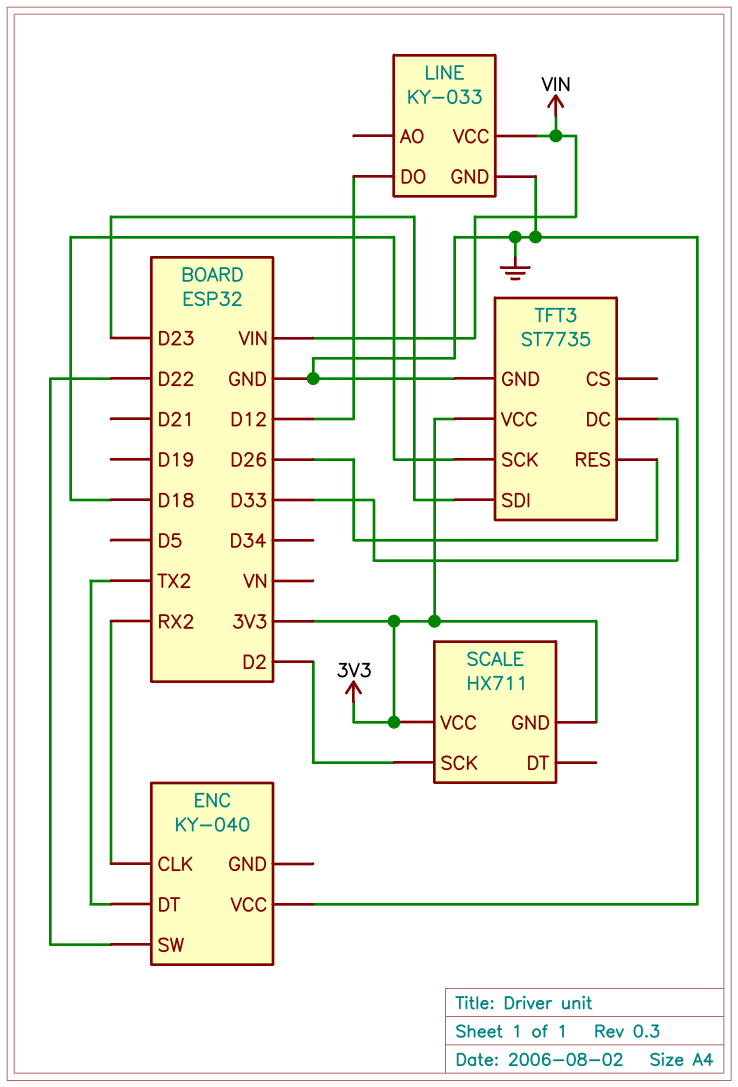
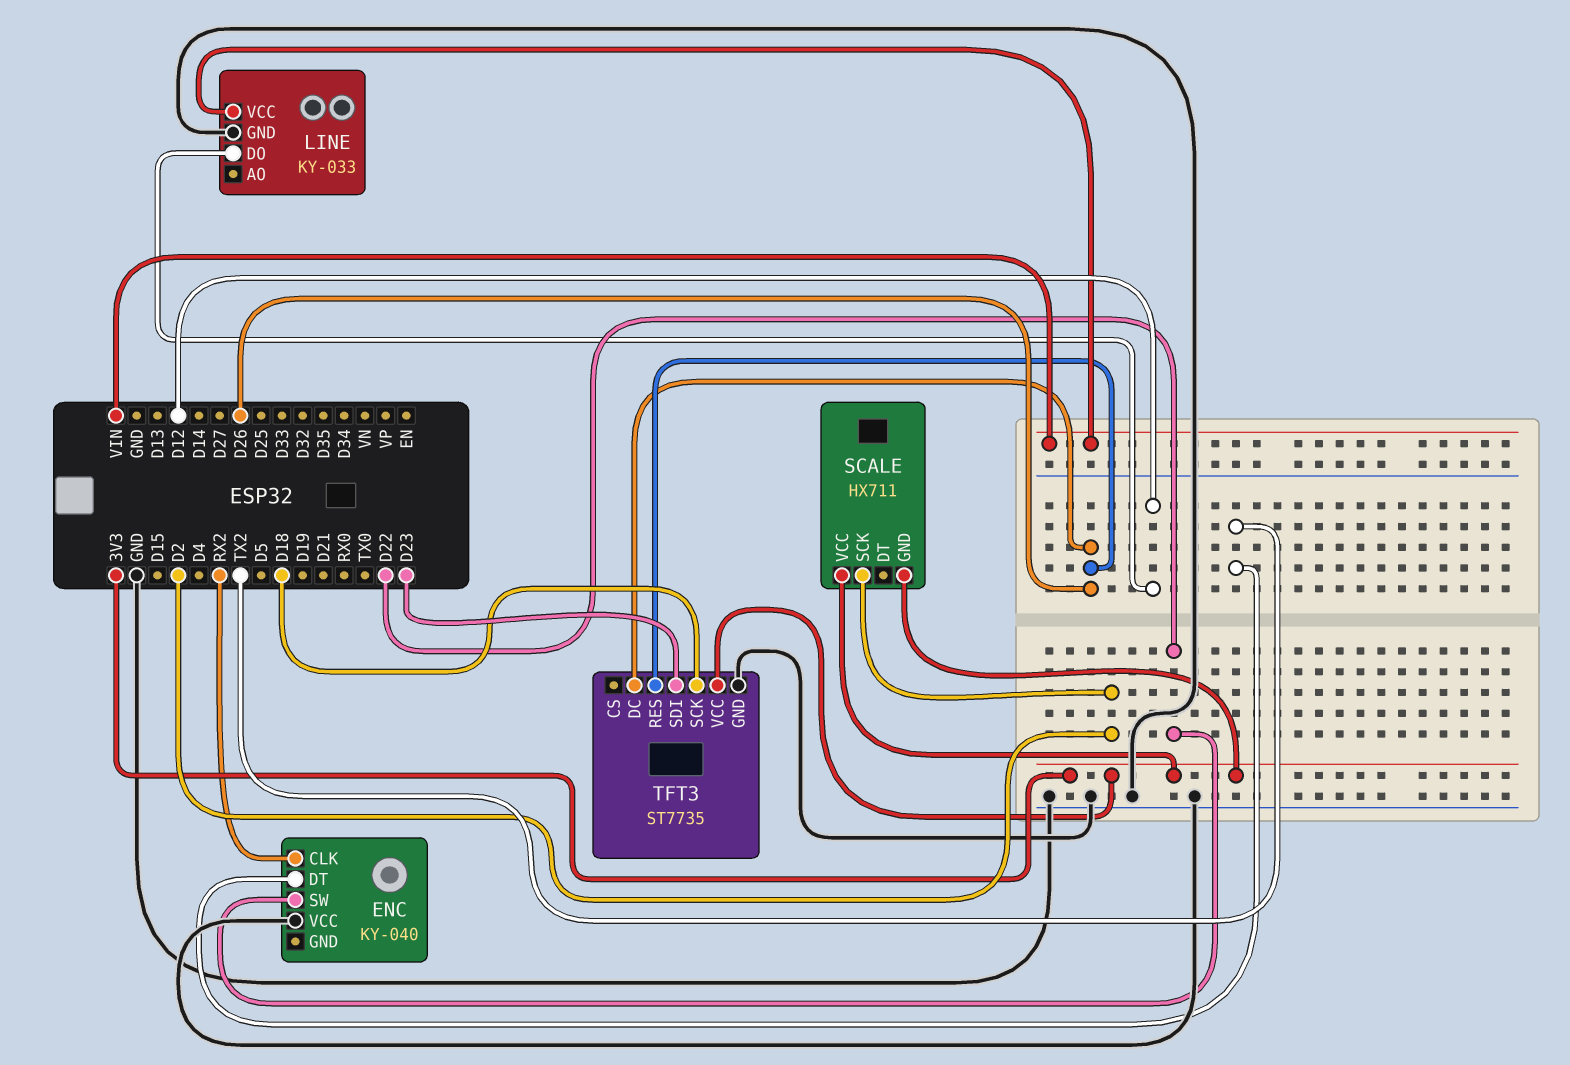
TFT3 pin DC: D33 -> D26

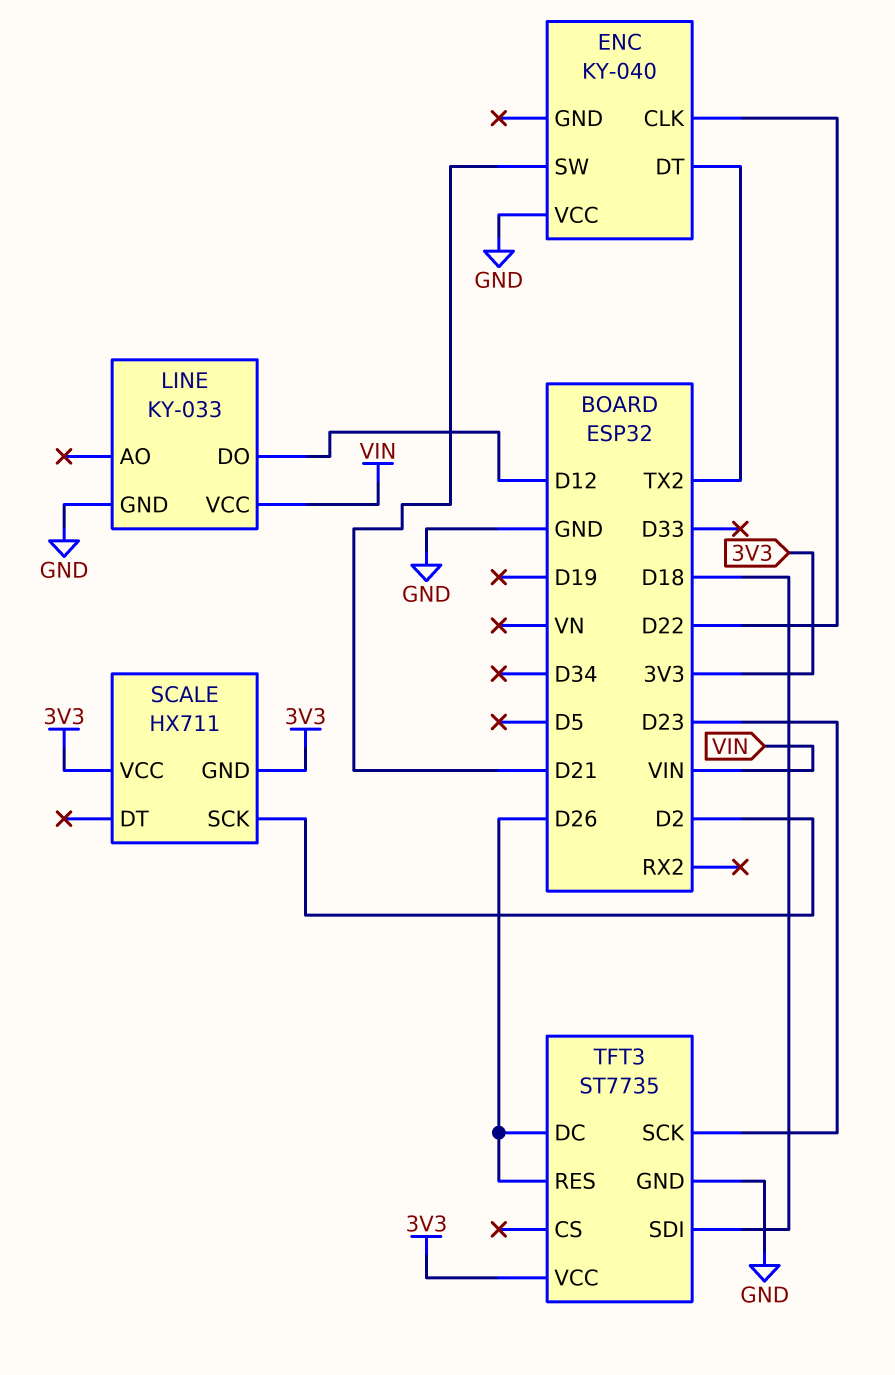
ENC pin CLK: RX2 -> D22
ENC pin SW: D22 -> D21
TFT3 pin SCK: D18 -> D23
TFT3 pin SDI: D23 -> D18

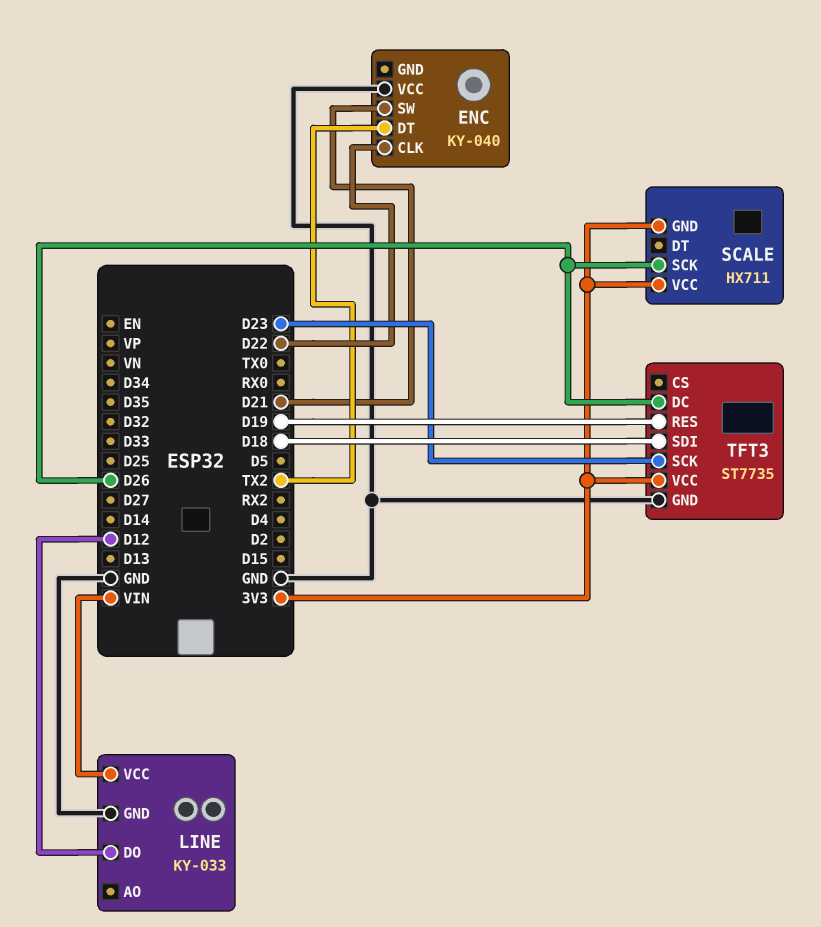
SCALE pin SCK: D2 -> D26
TFT3 pin RES: D26 -> D19

